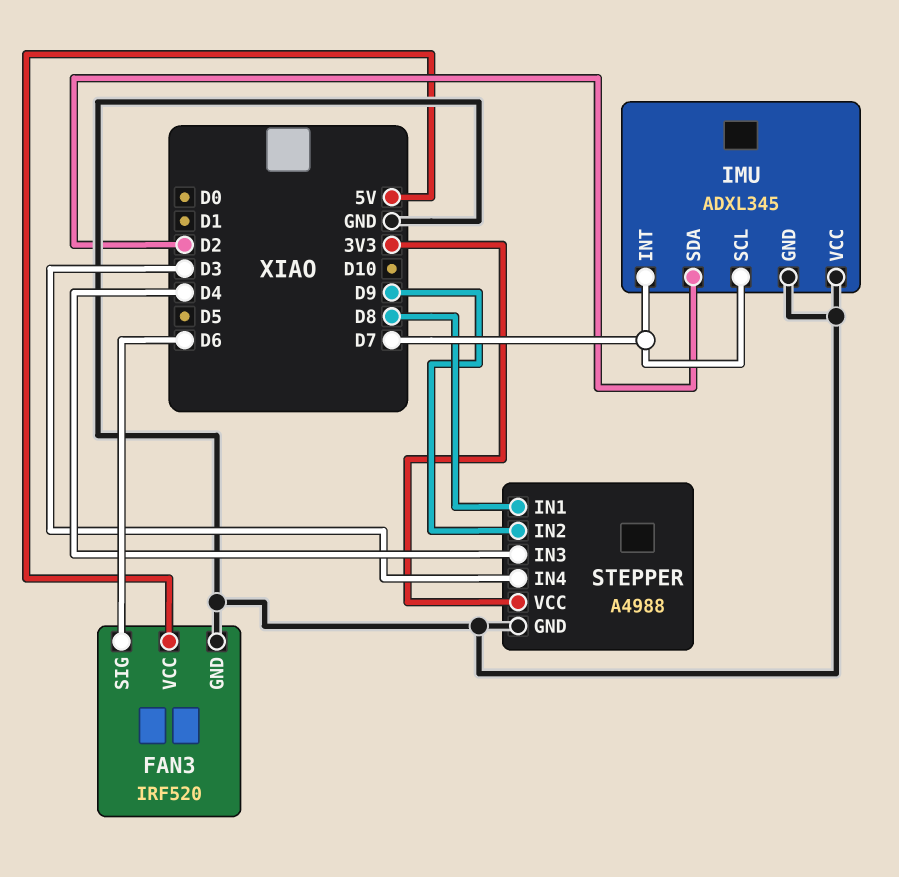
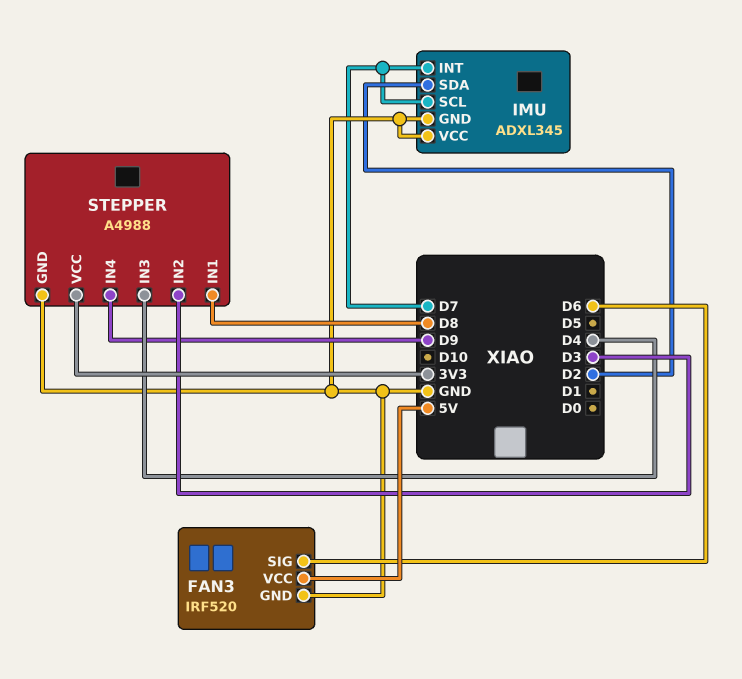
STEPPER pin IN2: D9 -> D3
STEPPER pin IN4: D3 -> D9

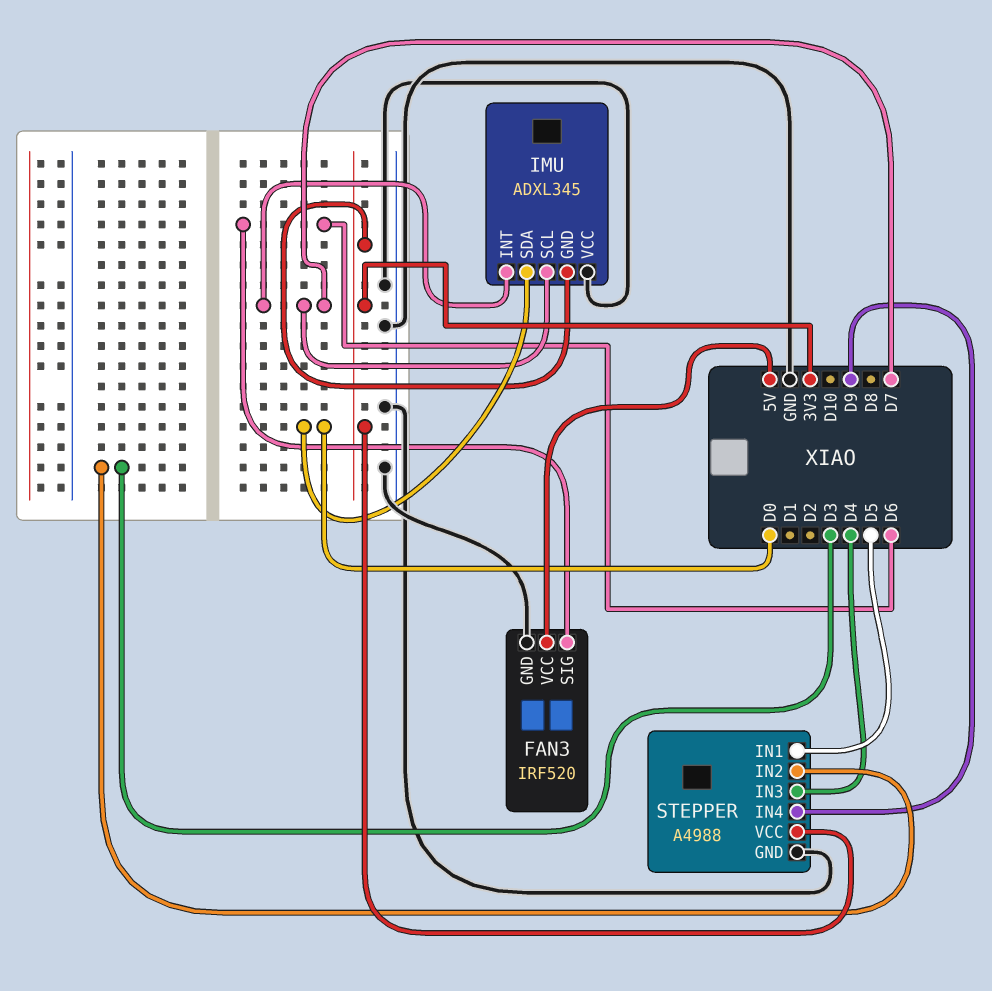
IMU pin GND: GND -> 3V3
IMU pin SDA: D2 -> D0
STEPPER pin IN1: D8 -> D5

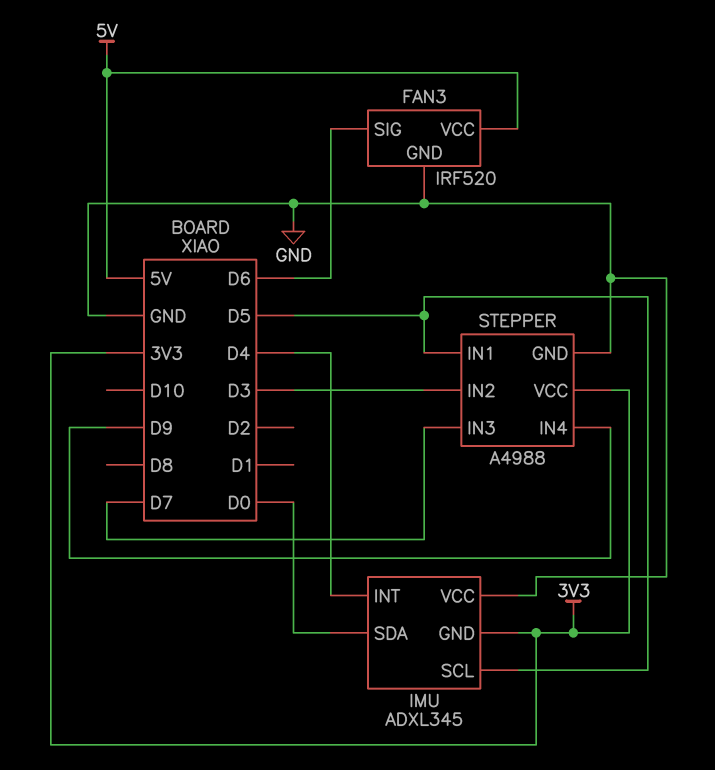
IMU pin INT: D7 -> D4
IMU pin SCL: D7 -> D5
STEPPER pin IN3: D4 -> D7

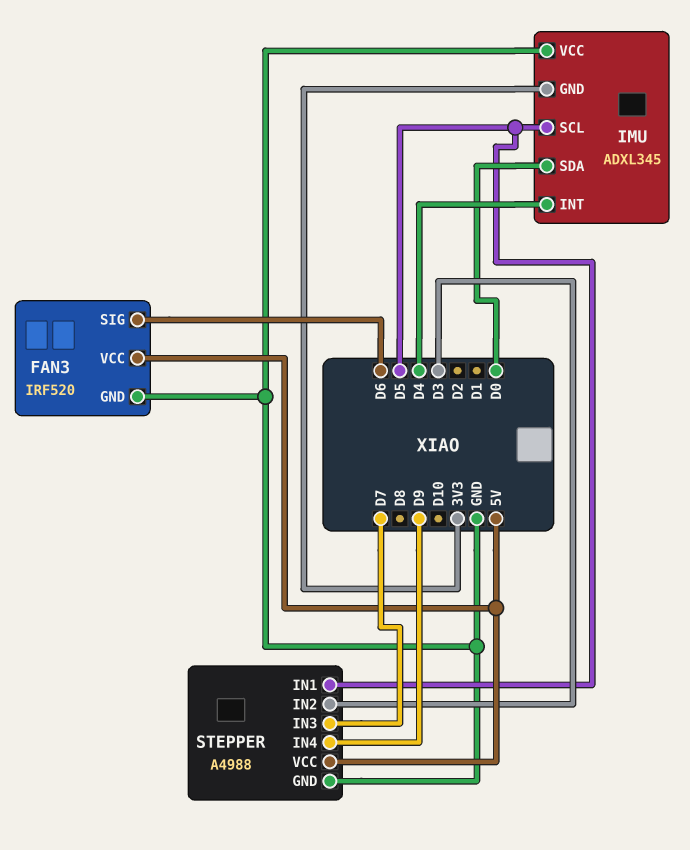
STEPPER pin VCC: 3V3 -> 5V

